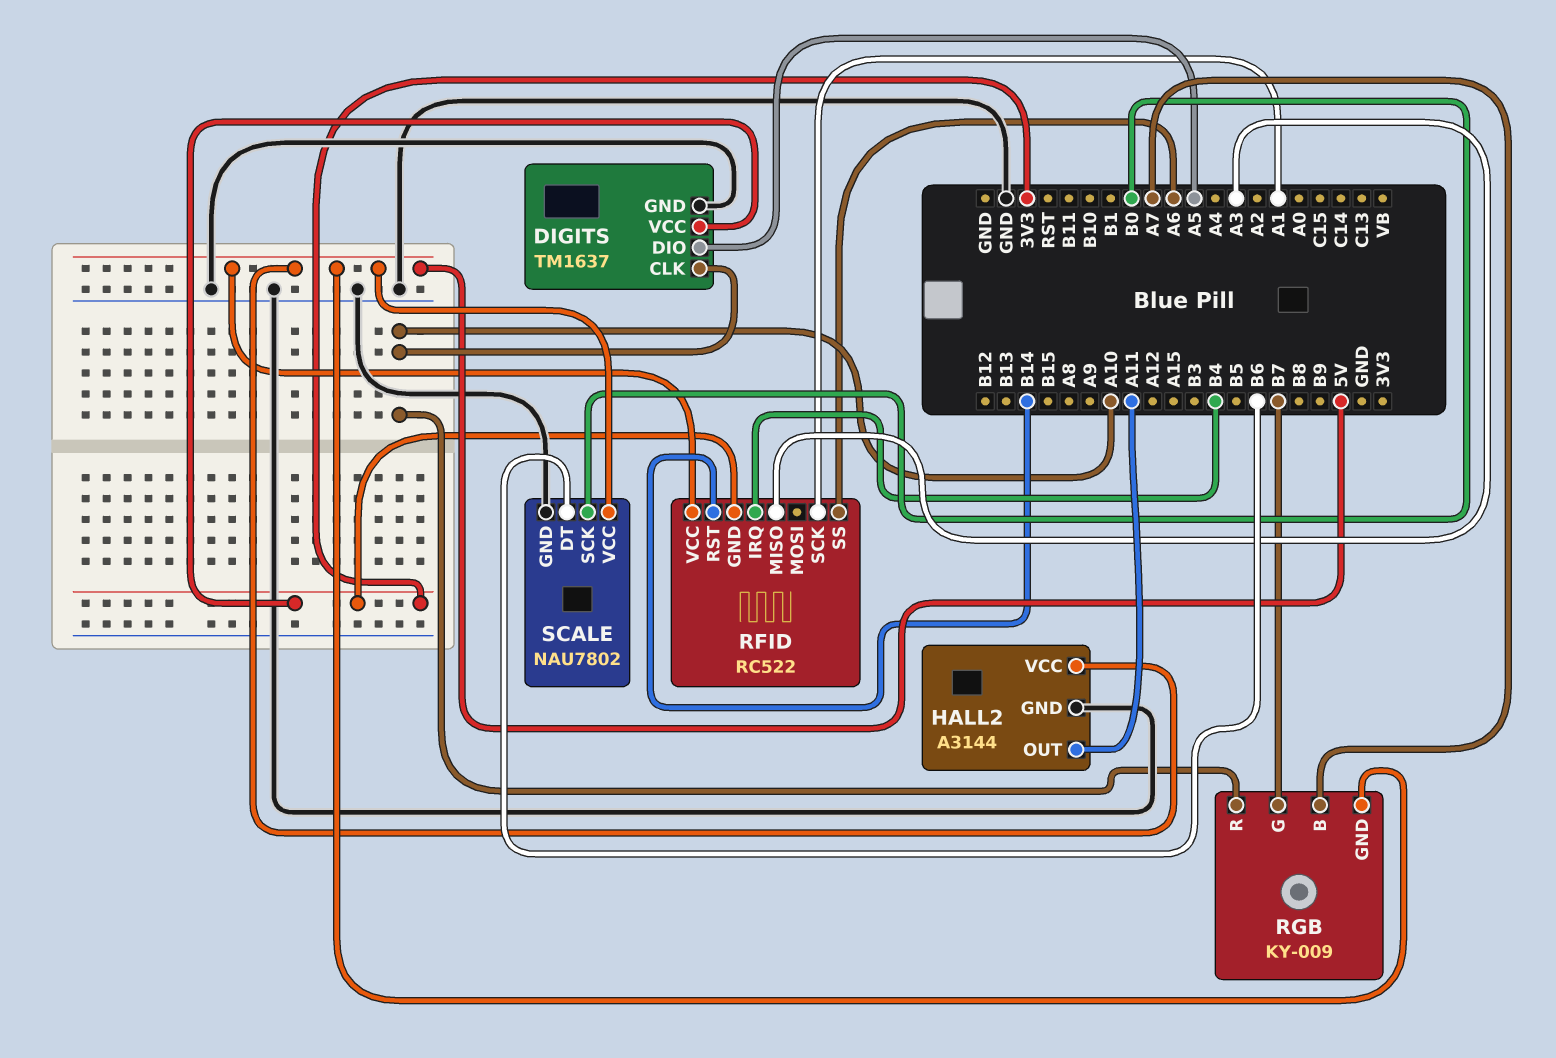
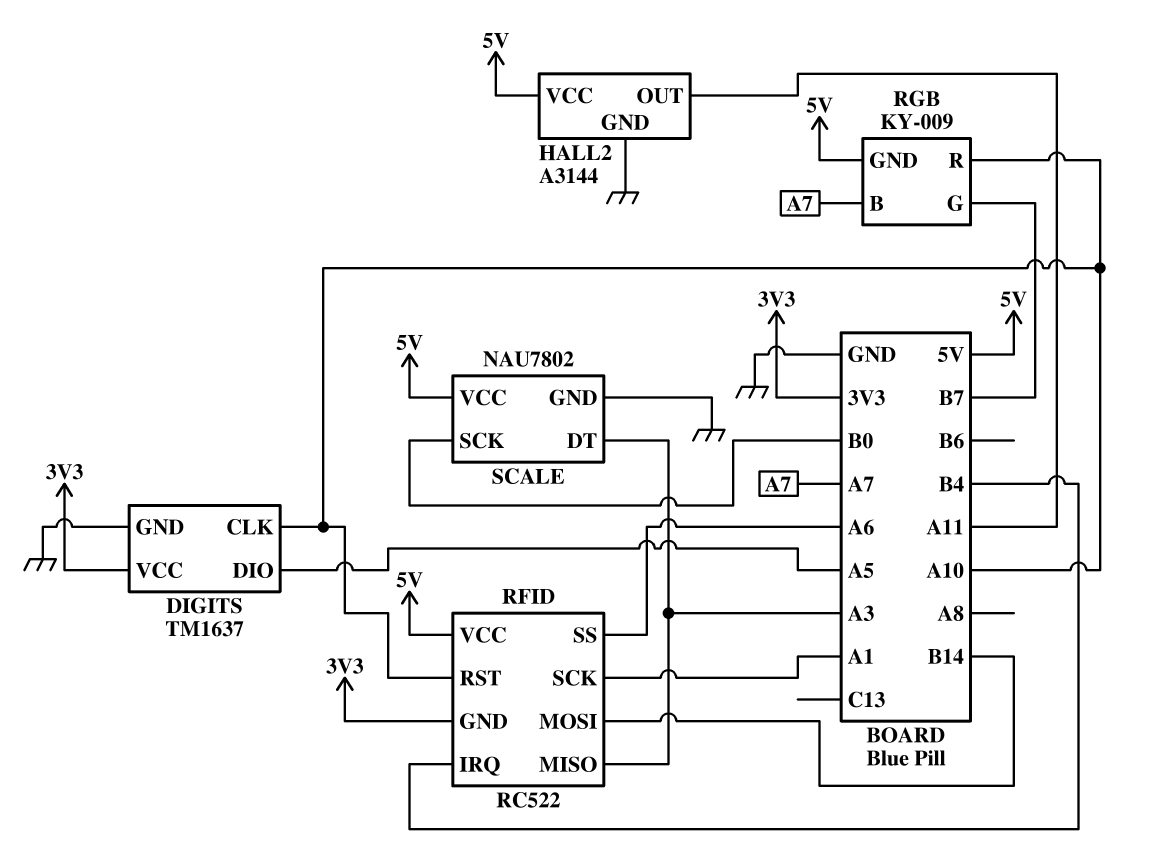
RFID pin MOSI: none -> B14
RFID pin RST: B14 -> A10
SCALE pin DT: B6 -> A3

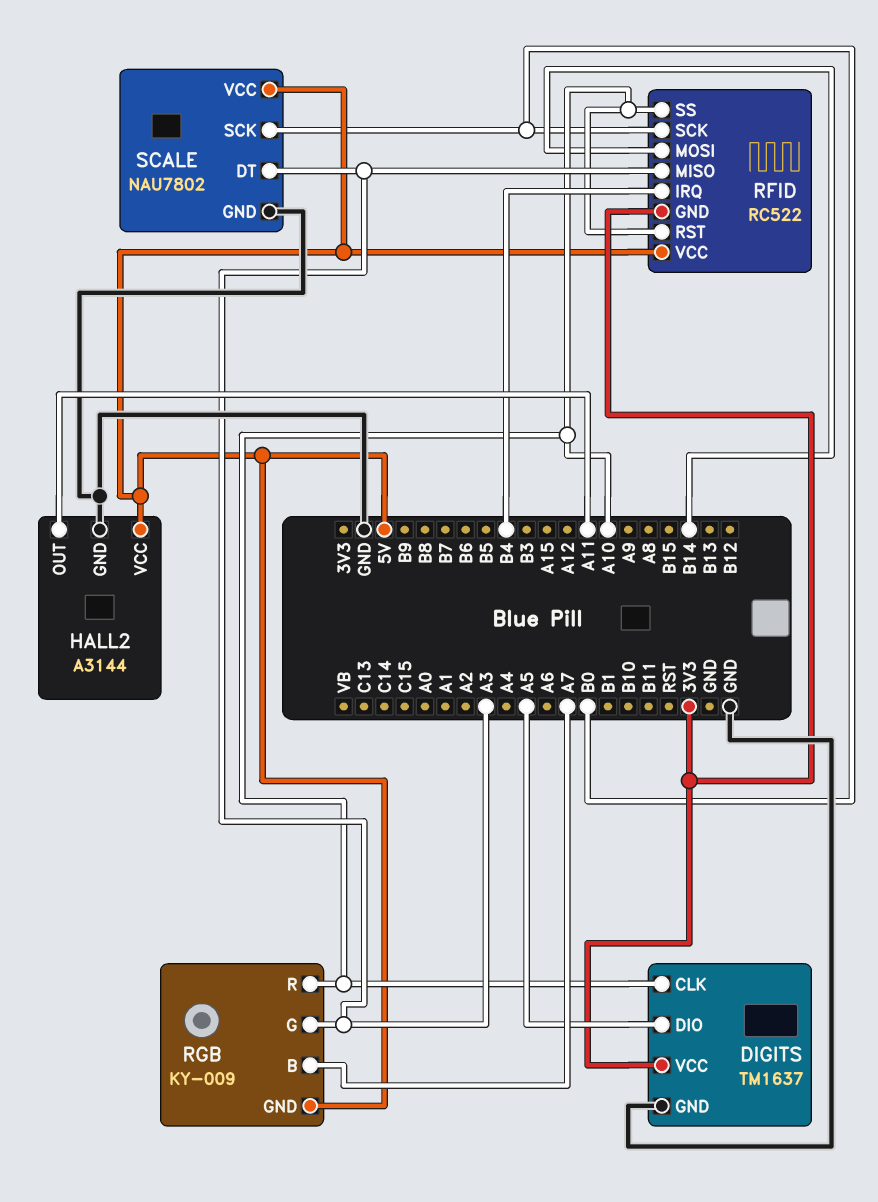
RFID pin SCK: A1 -> B0
RFID pin SS: A6 -> A10
RGB pin G: B7 -> A3

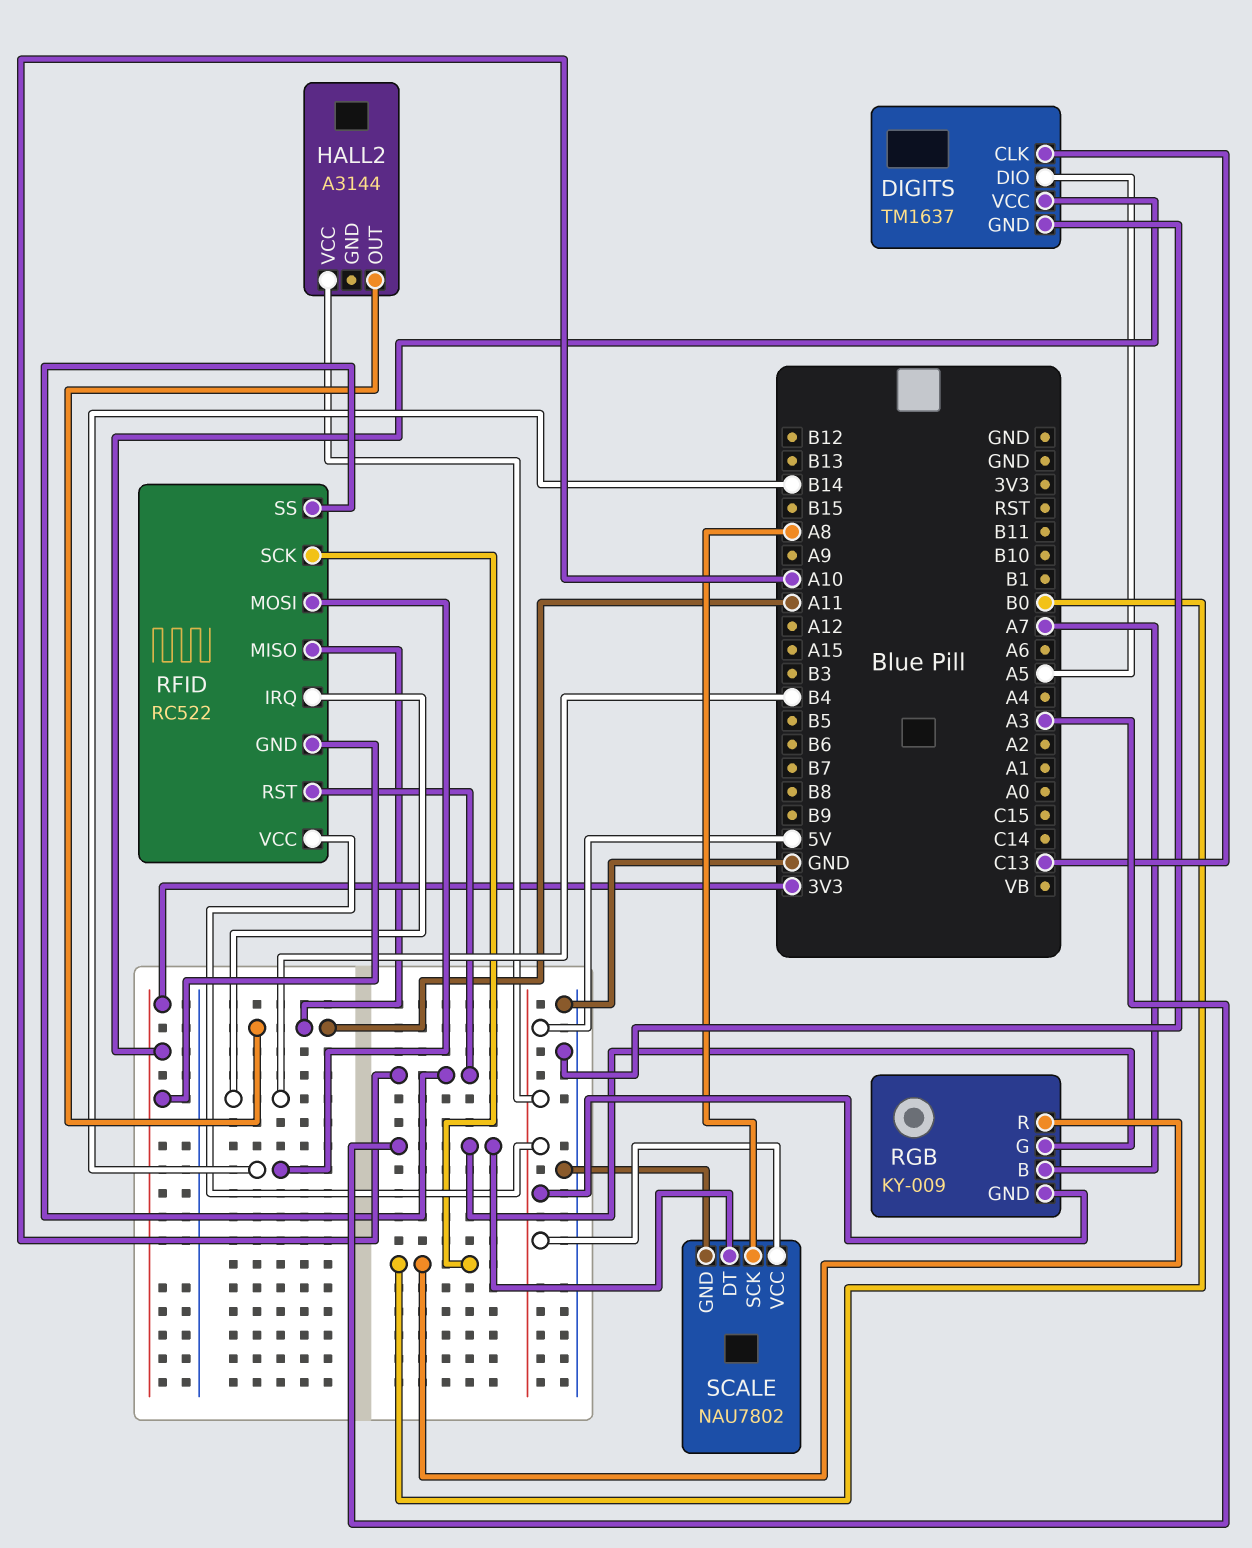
DIGITS pin CLK: A10 -> C13
HALL2 pin GND: GND -> none
RFID pin MISO: A3 -> A11
RGB pin R: A10 -> B0
SCALE pin SCK: B0 -> A8

